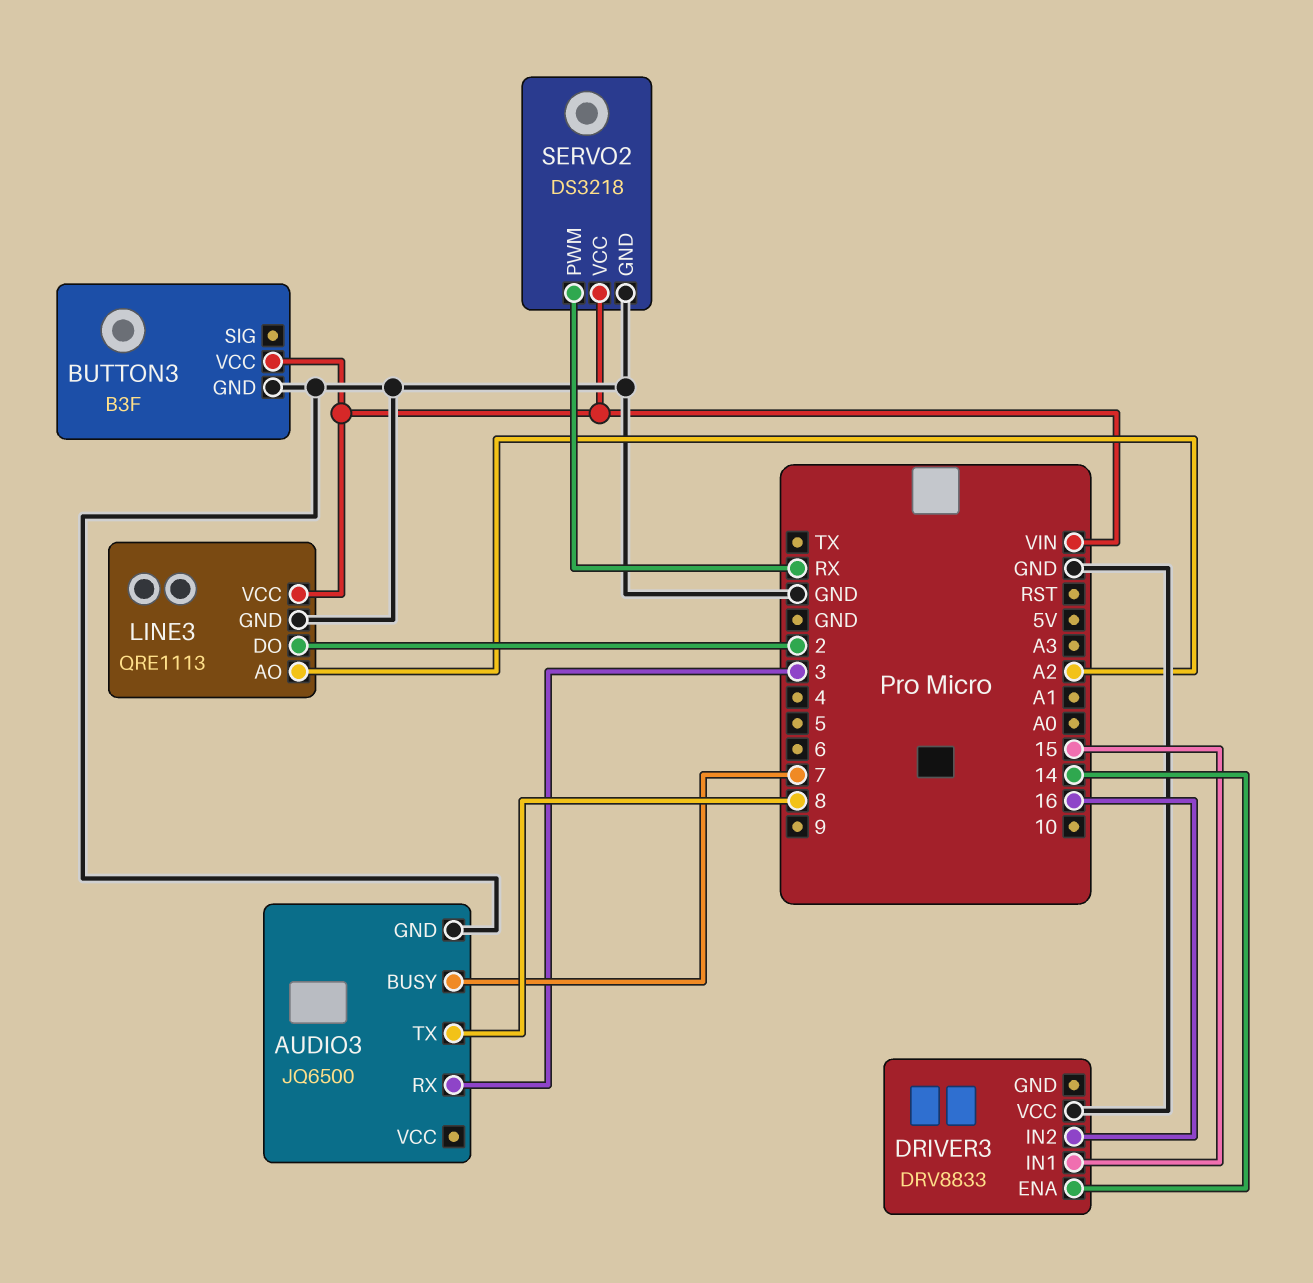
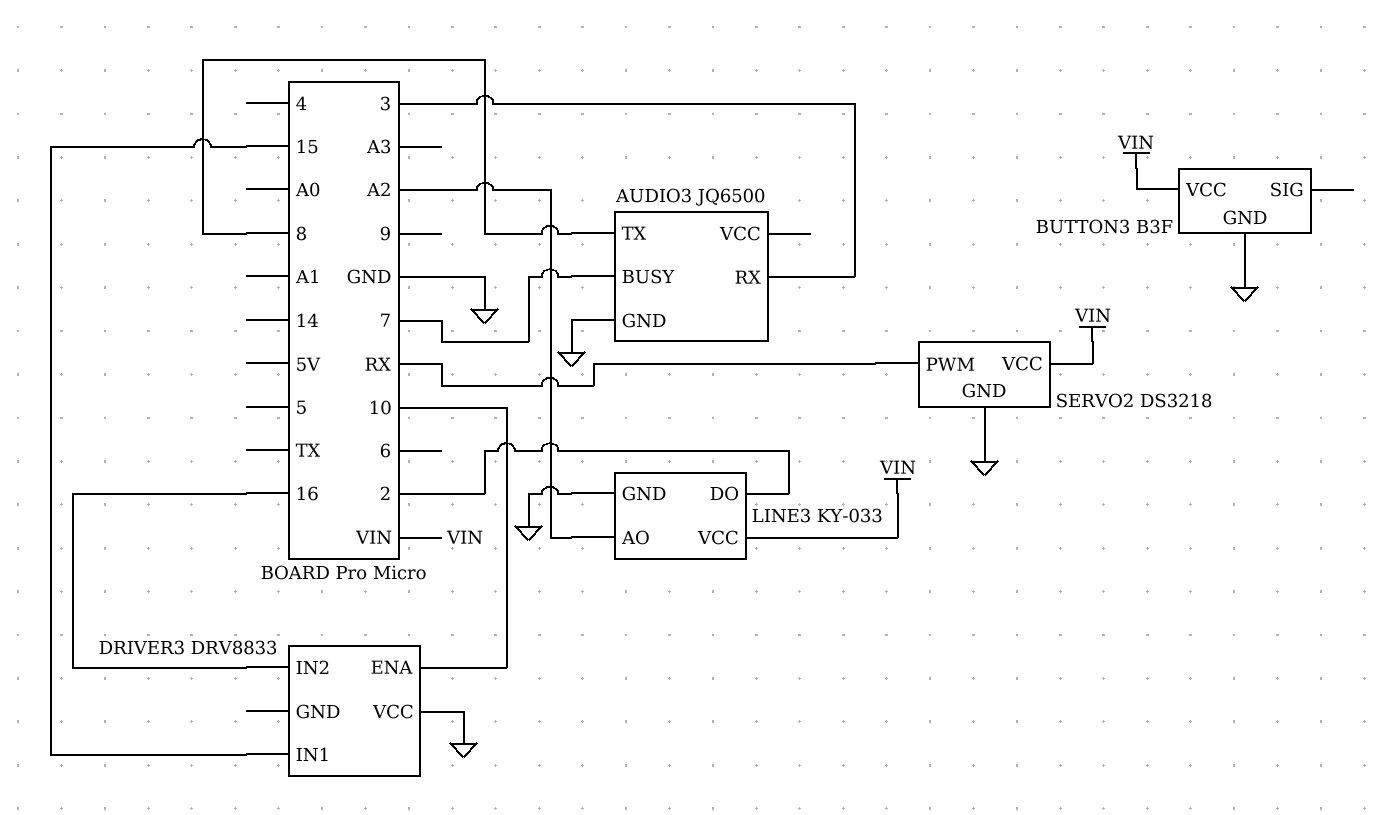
DRIVER3 pin ENA: 14 -> 10
LINE3: QRE1113 -> KY-033

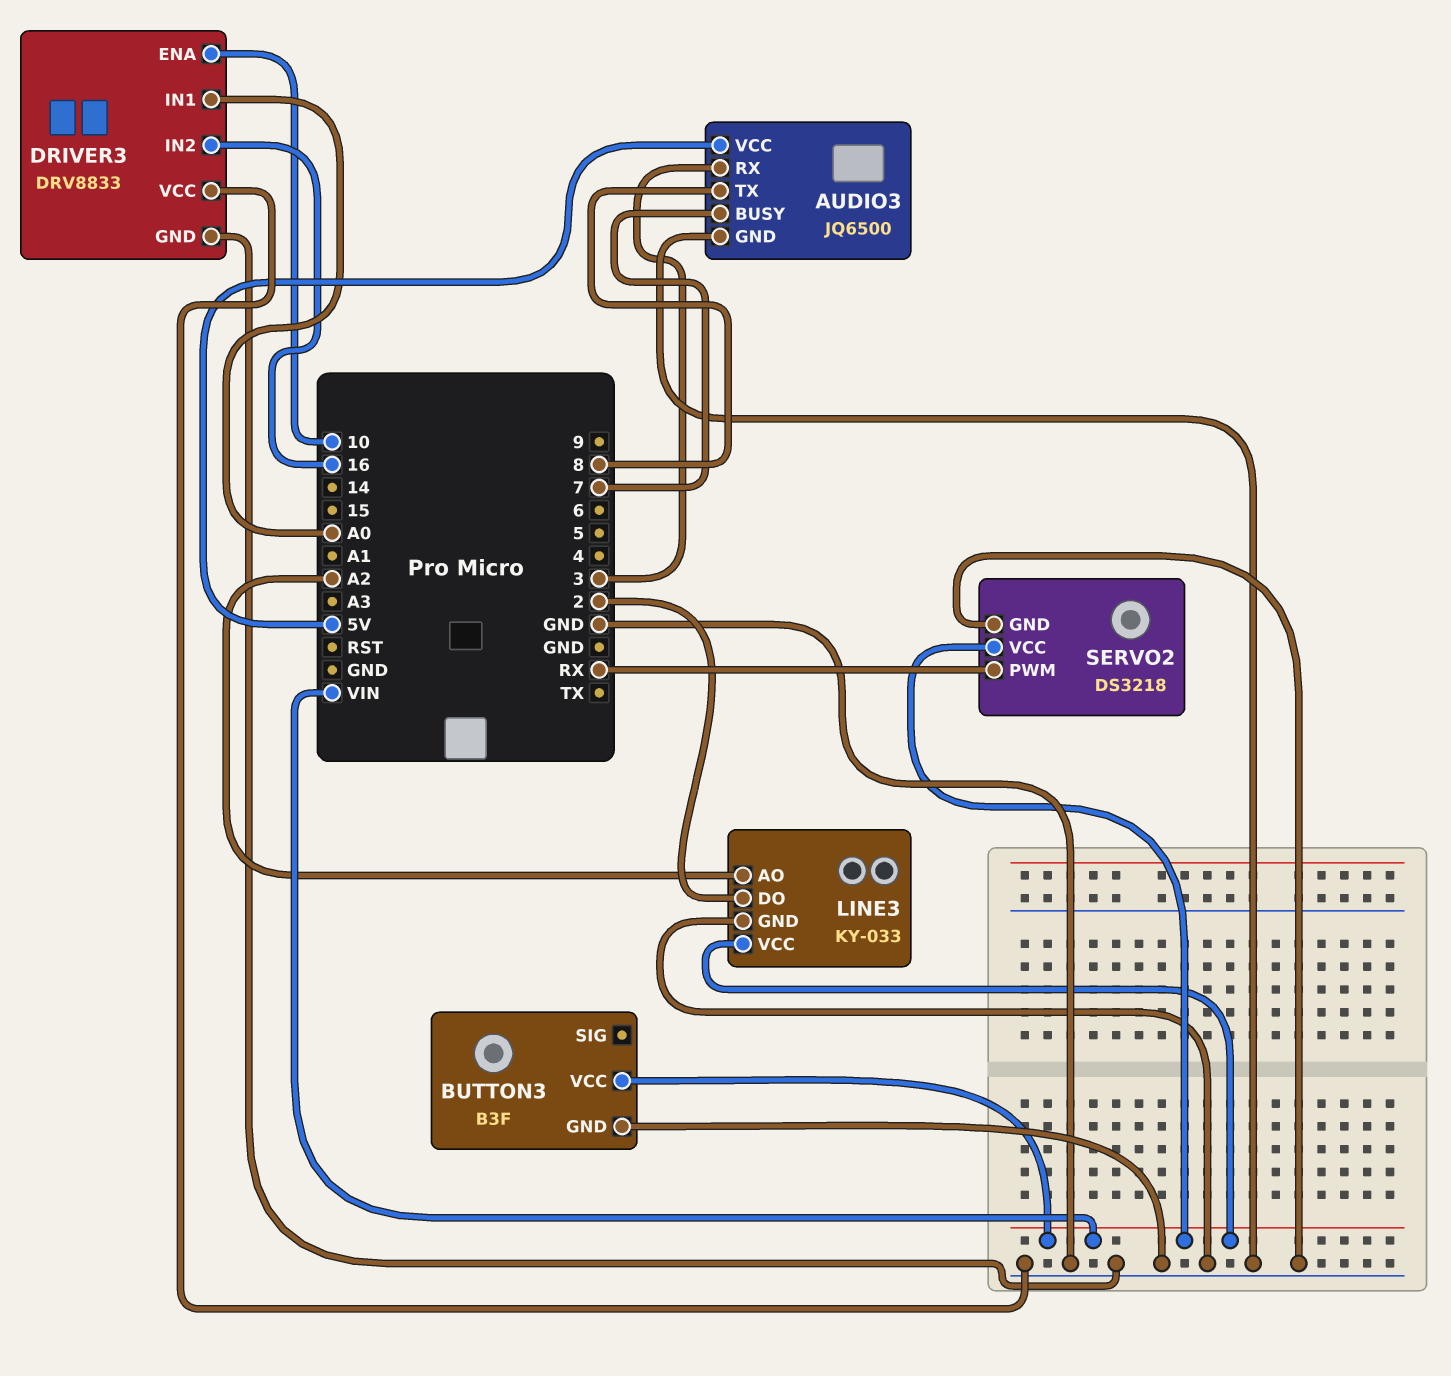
AUDIO3 pin VCC: none -> 5V
DRIVER3 pin GND: none -> GND
DRIVER3 pin IN1: 15 -> A0

